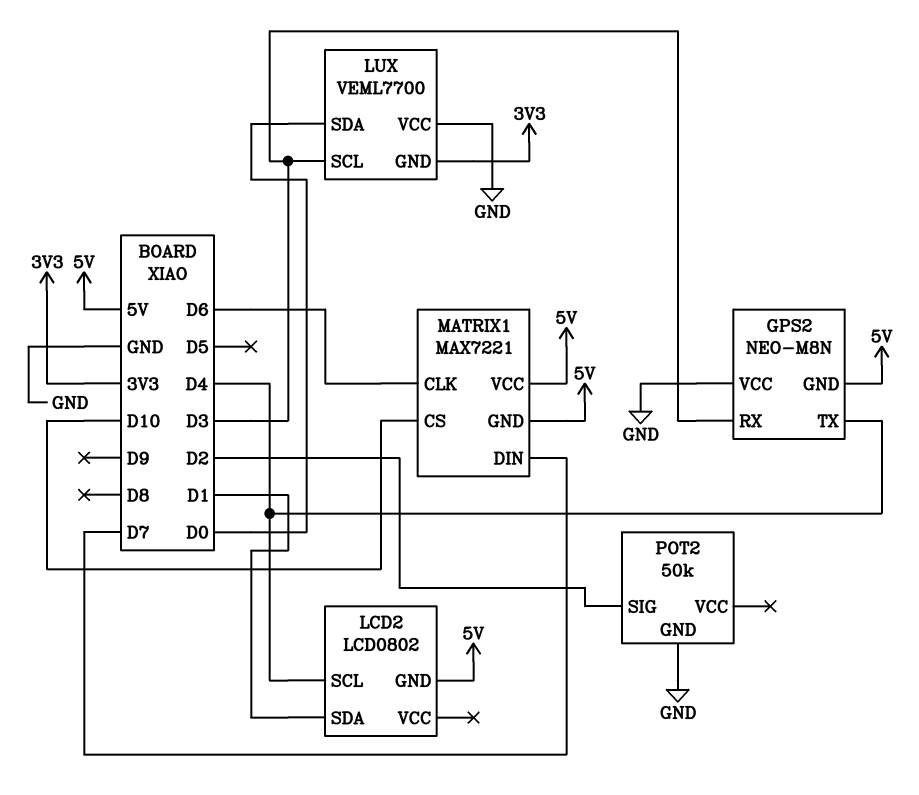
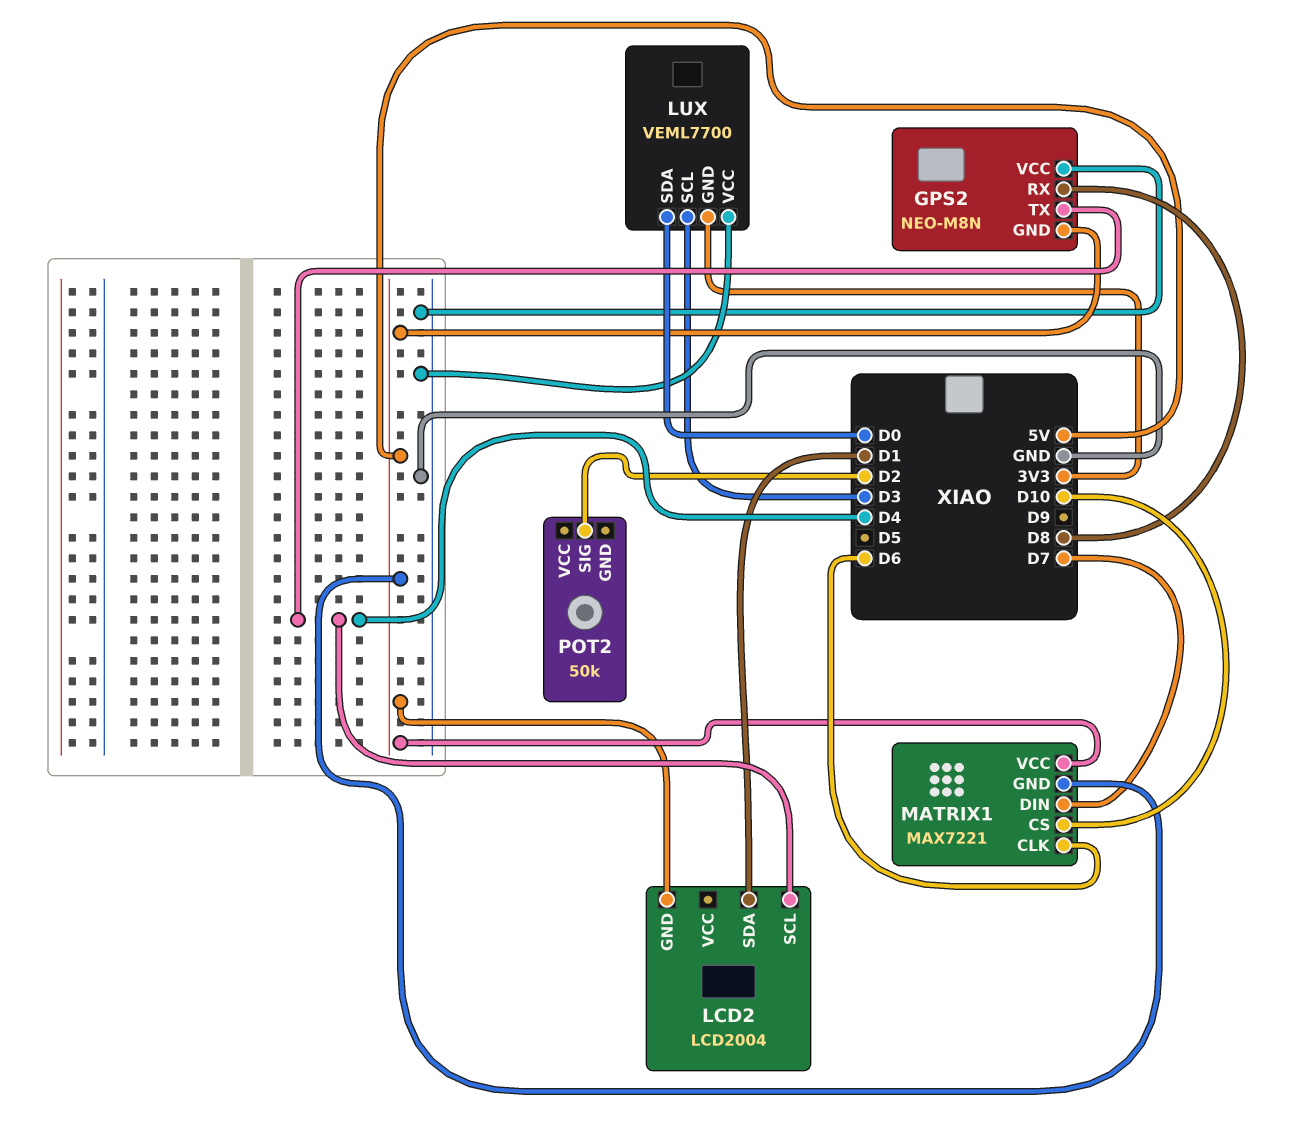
GPS2 pin RX: D3 -> D8
LCD2: LCD0802 -> LCD2004
POT2 pin GND: GND -> none

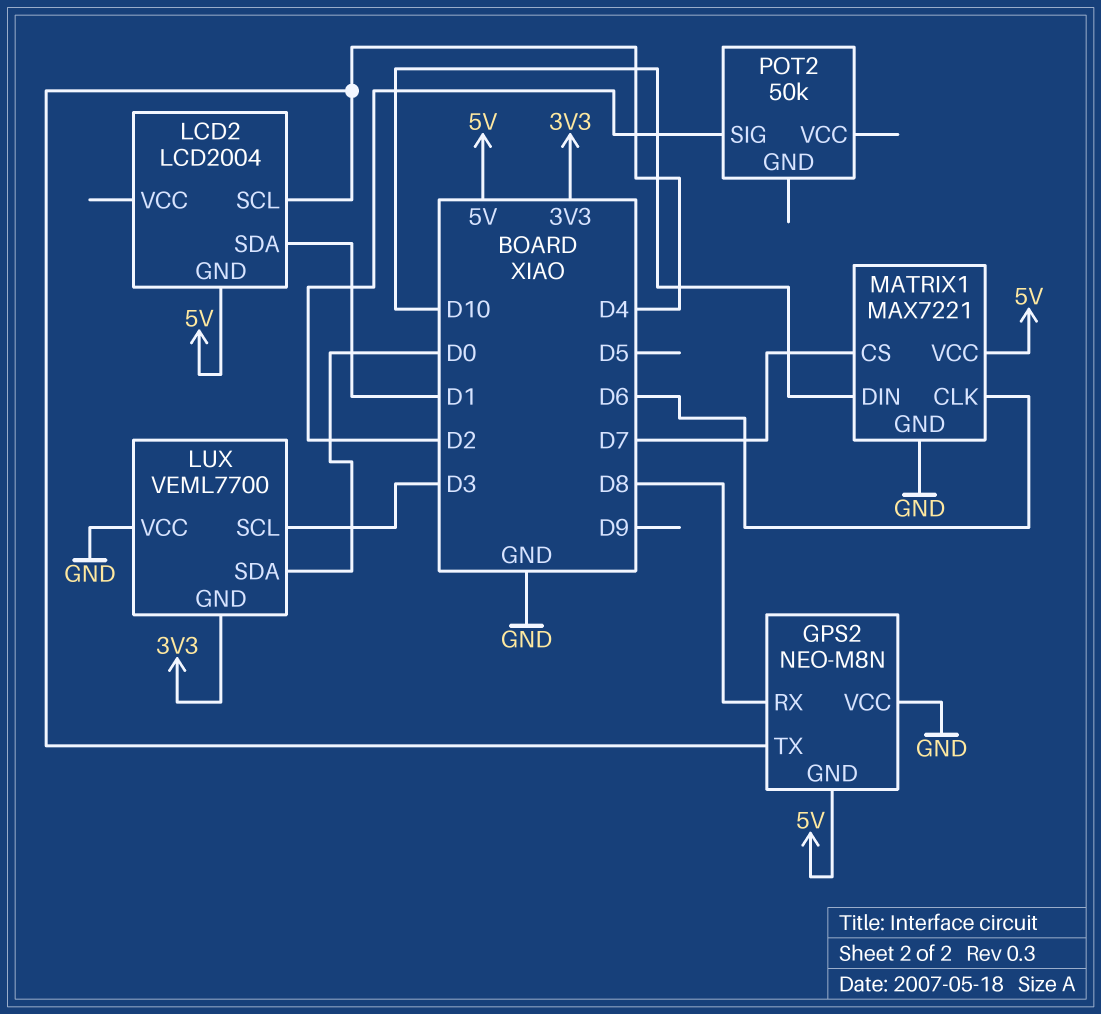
MATRIX1 pin CS: D10 -> D7
MATRIX1 pin DIN: D7 -> D10
MATRIX1 pin GND: 5V -> GND

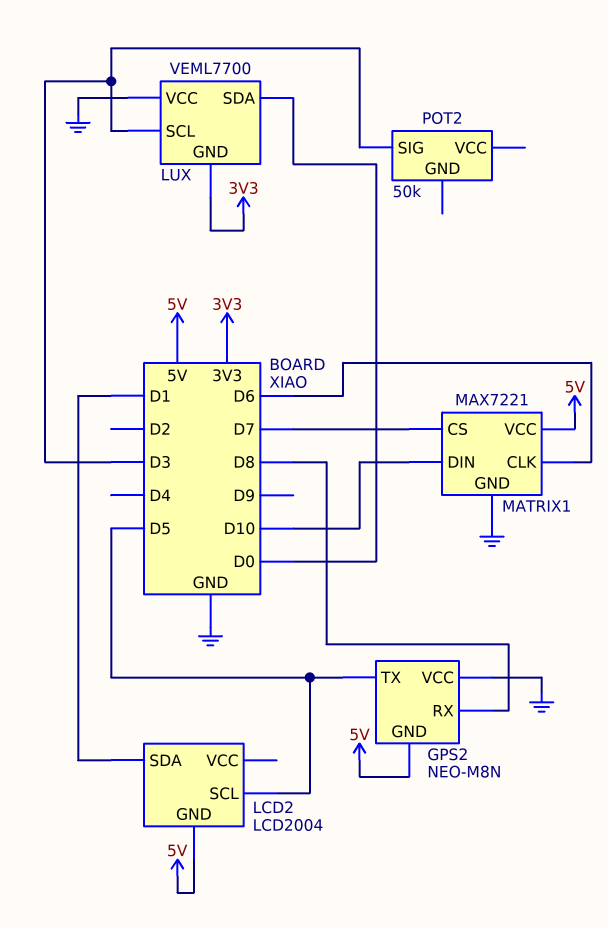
GPS2 pin TX: D4 -> D5
LCD2 pin SCL: D4 -> D5
POT2 pin SIG: D2 -> D3

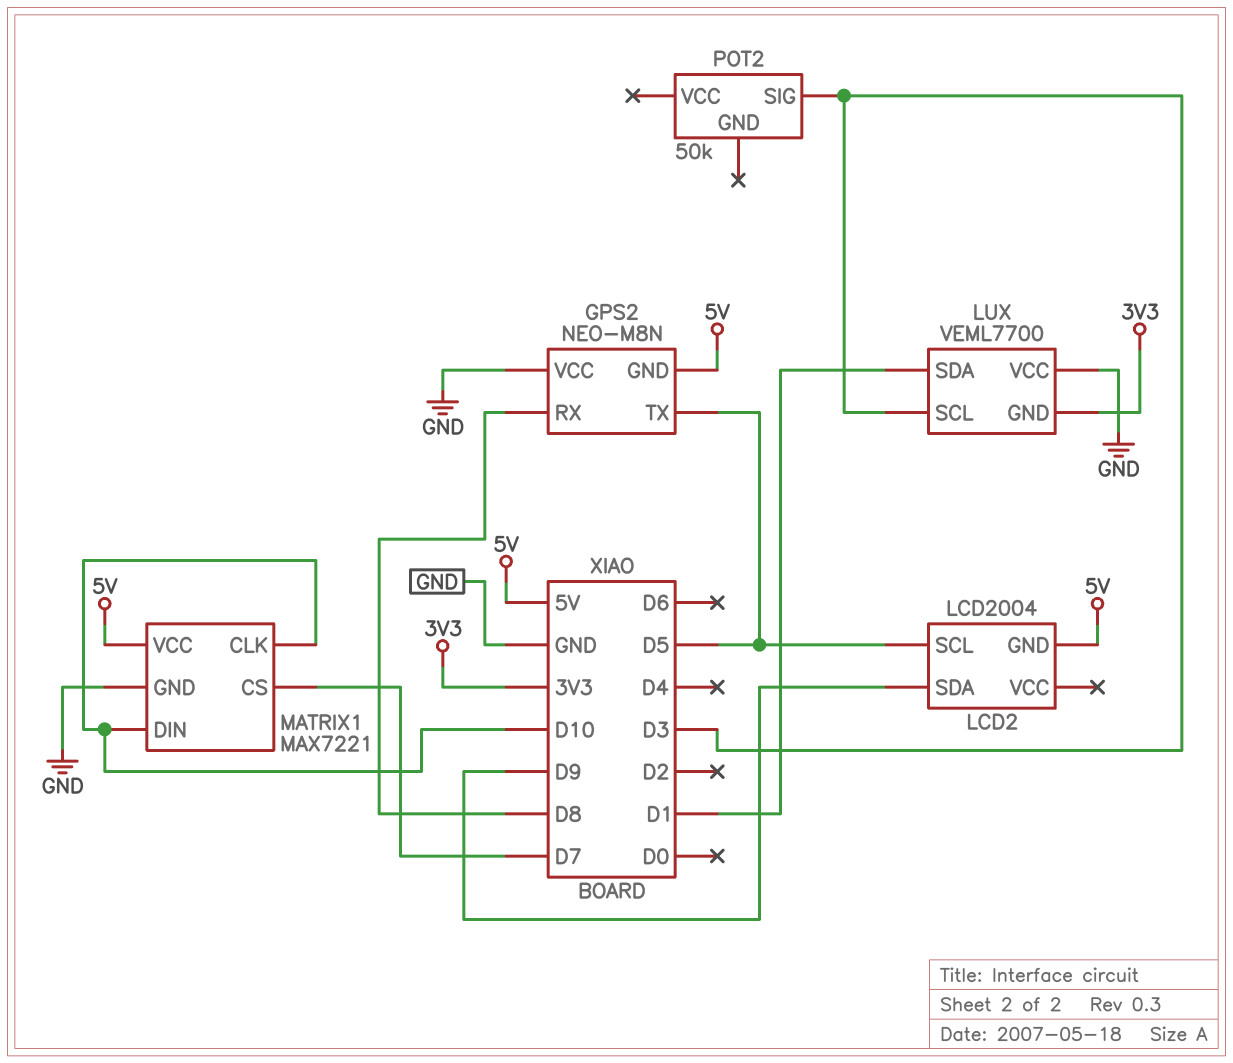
LCD2 pin SDA: D1 -> D9
LUX pin SDA: D0 -> D1
MATRIX1 pin CLK: D6 -> D10

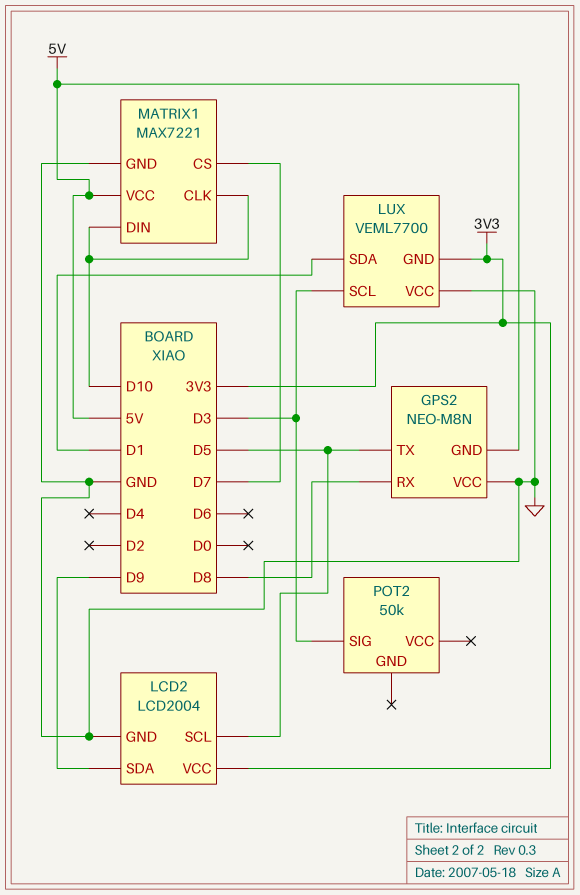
LCD2 pin GND: 5V -> GND
LCD2 pin VCC: none -> 3V3

